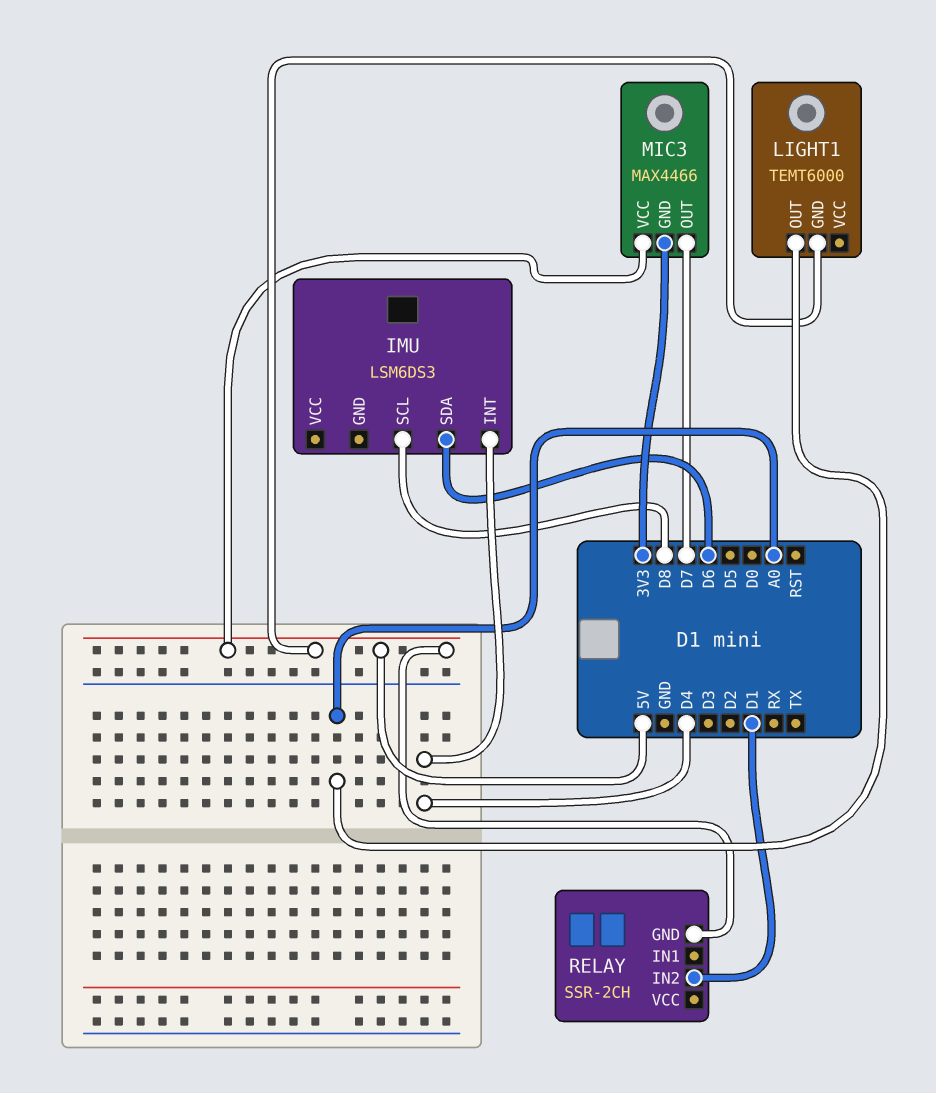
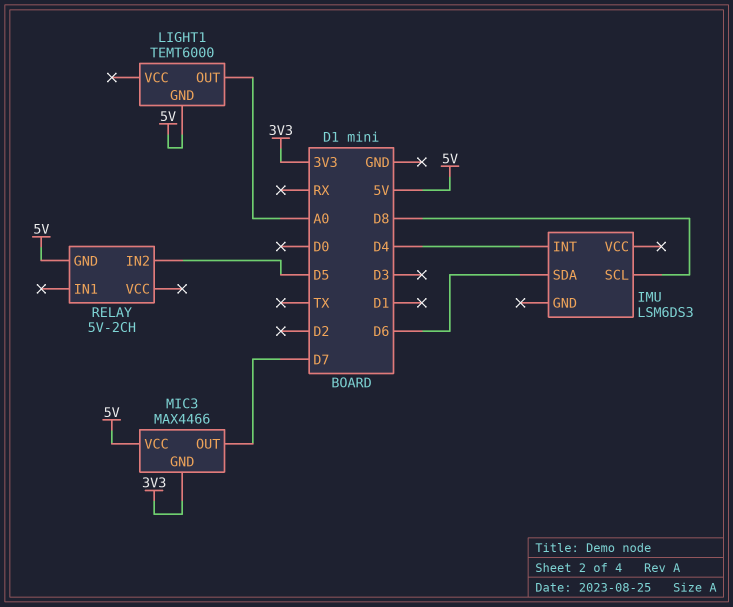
RELAY: SSR-2CH -> 5V-2CH
RELAY pin IN2: D1 -> D5

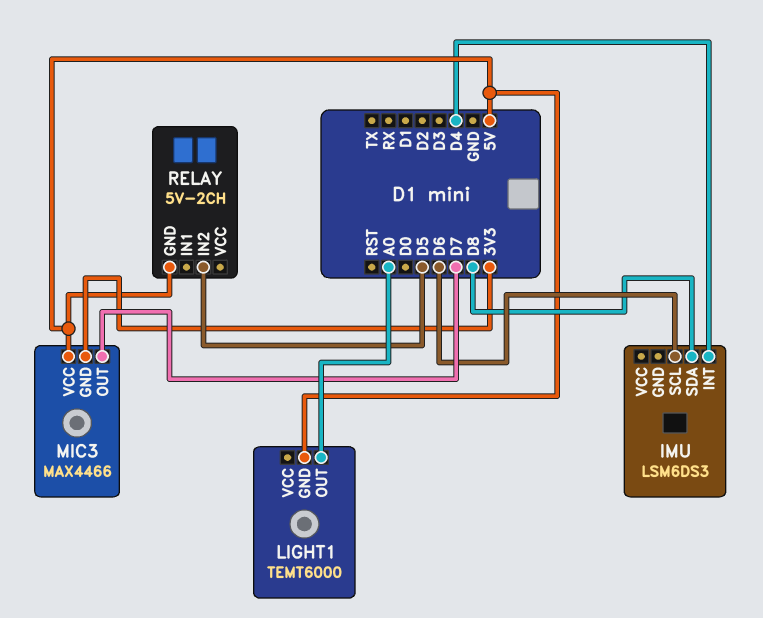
IMU pin SCL: D8 -> D6
IMU pin SDA: D6 -> D8

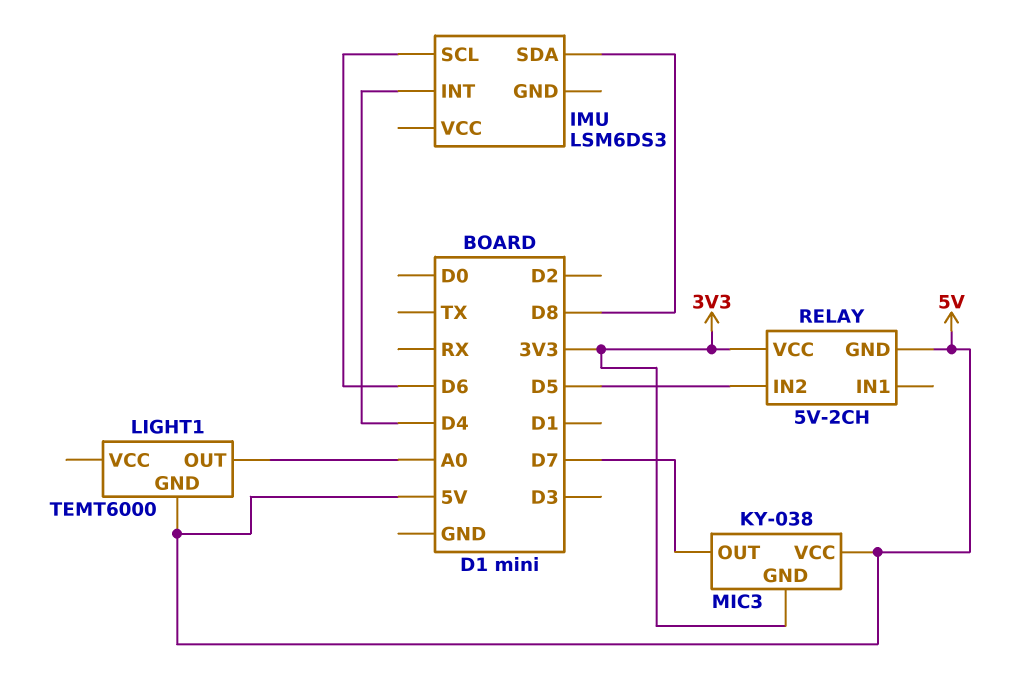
MIC3: MAX4466 -> KY-038
RELAY pin VCC: none -> 3V3

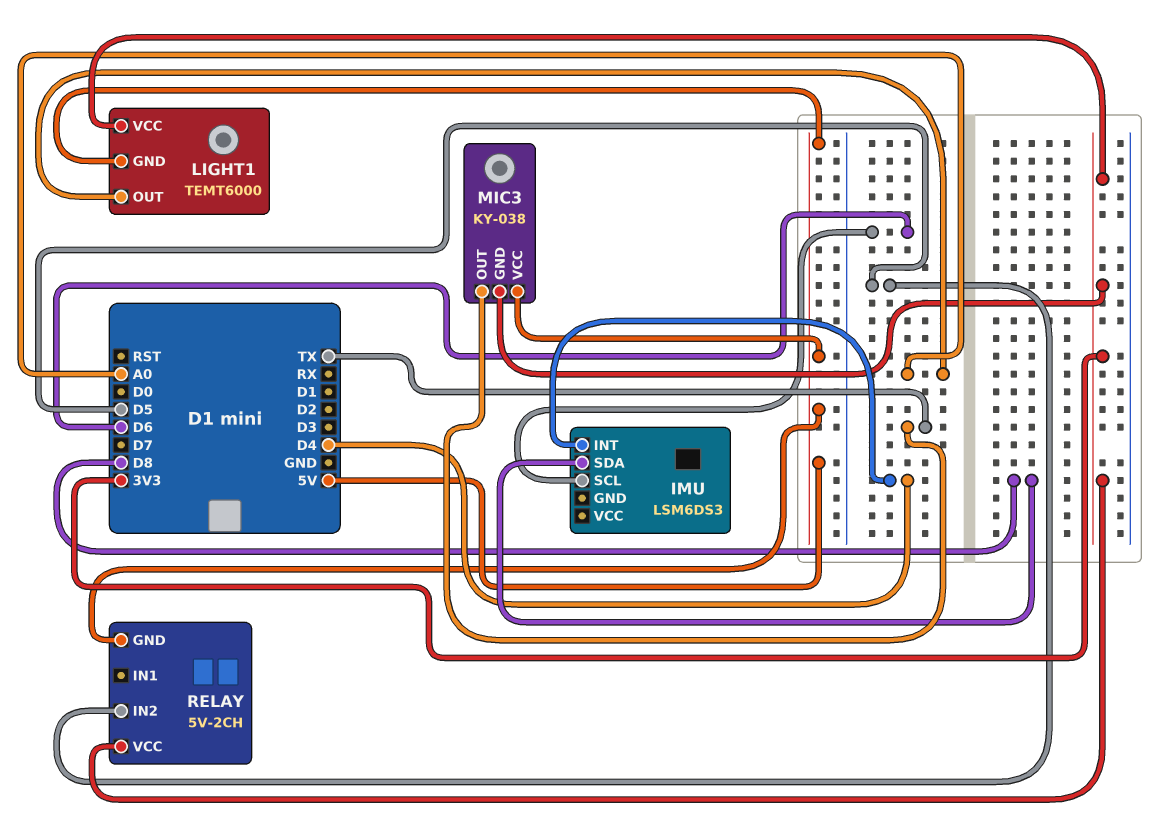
LIGHT1 pin VCC: none -> 3V3
MIC3 pin OUT: D7 -> TX

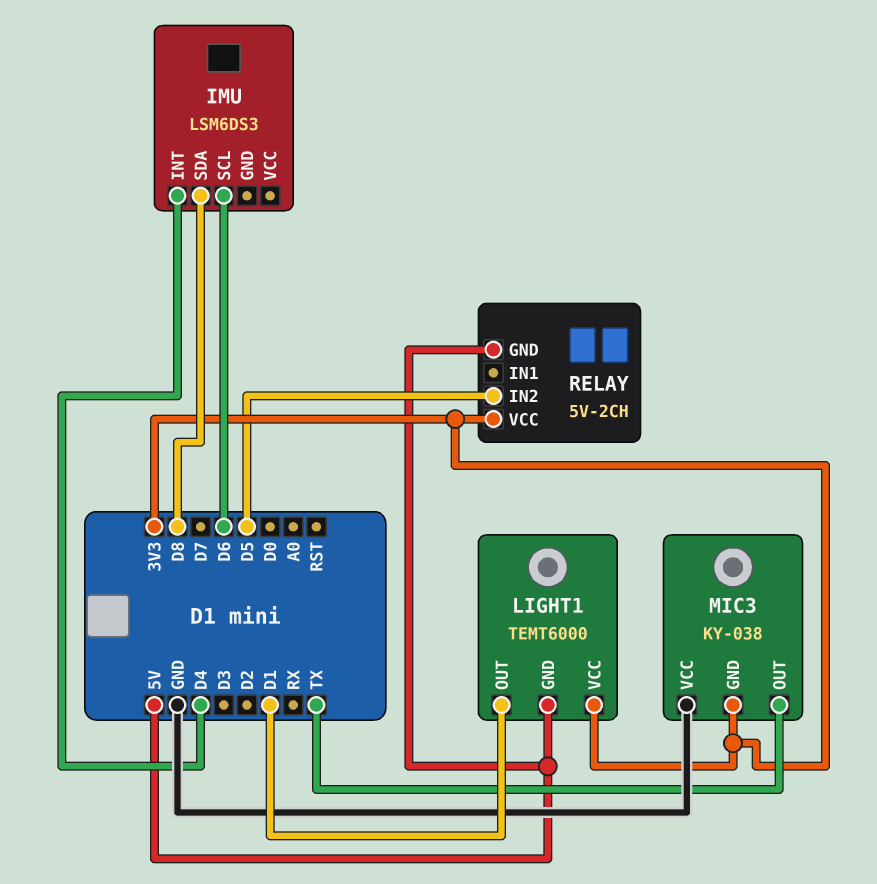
LIGHT1 pin OUT: A0 -> D1
MIC3 pin VCC: 5V -> GND

